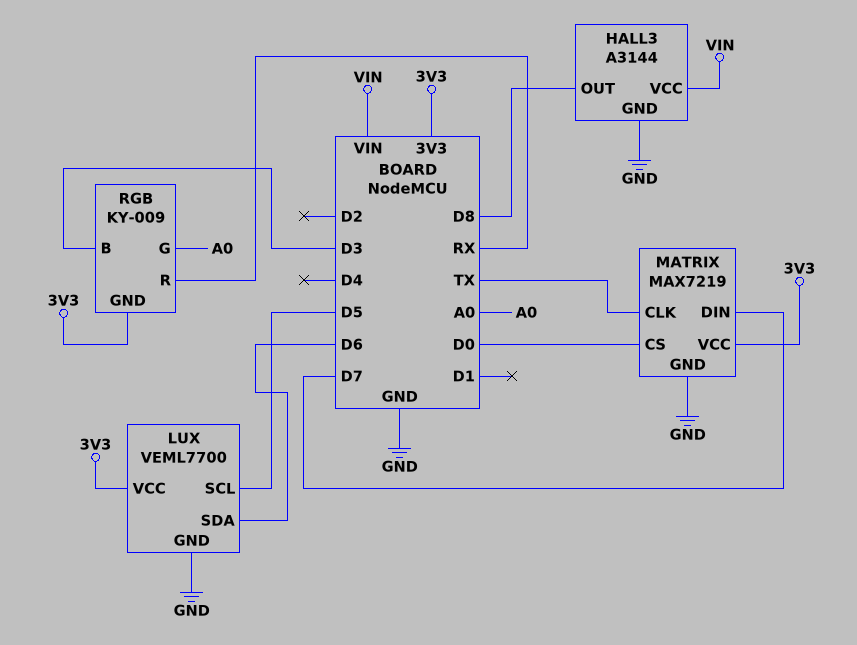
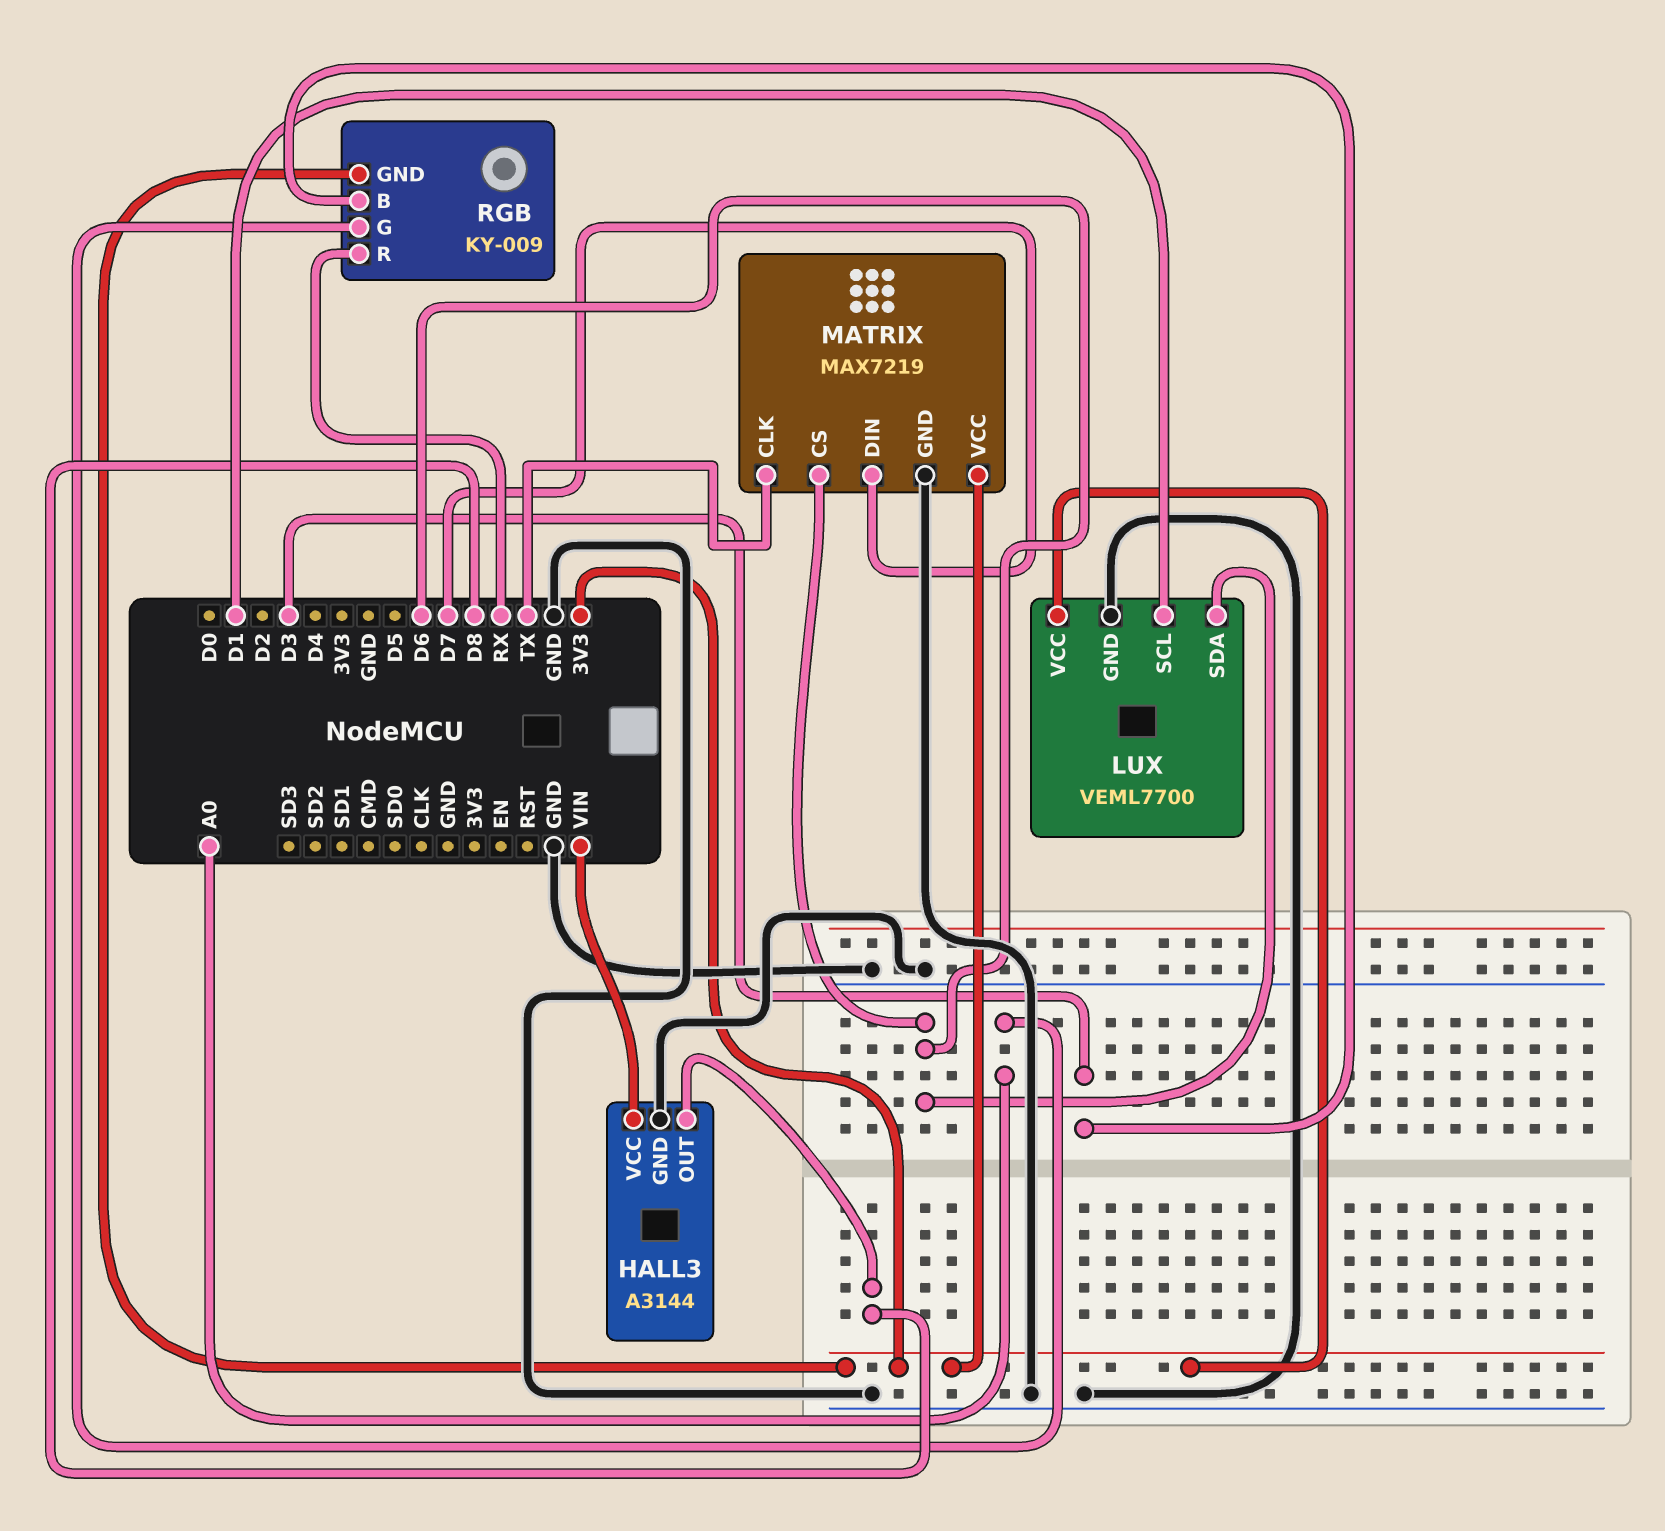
LUX pin SCL: D5 -> D1
MATRIX pin CS: D0 -> D6

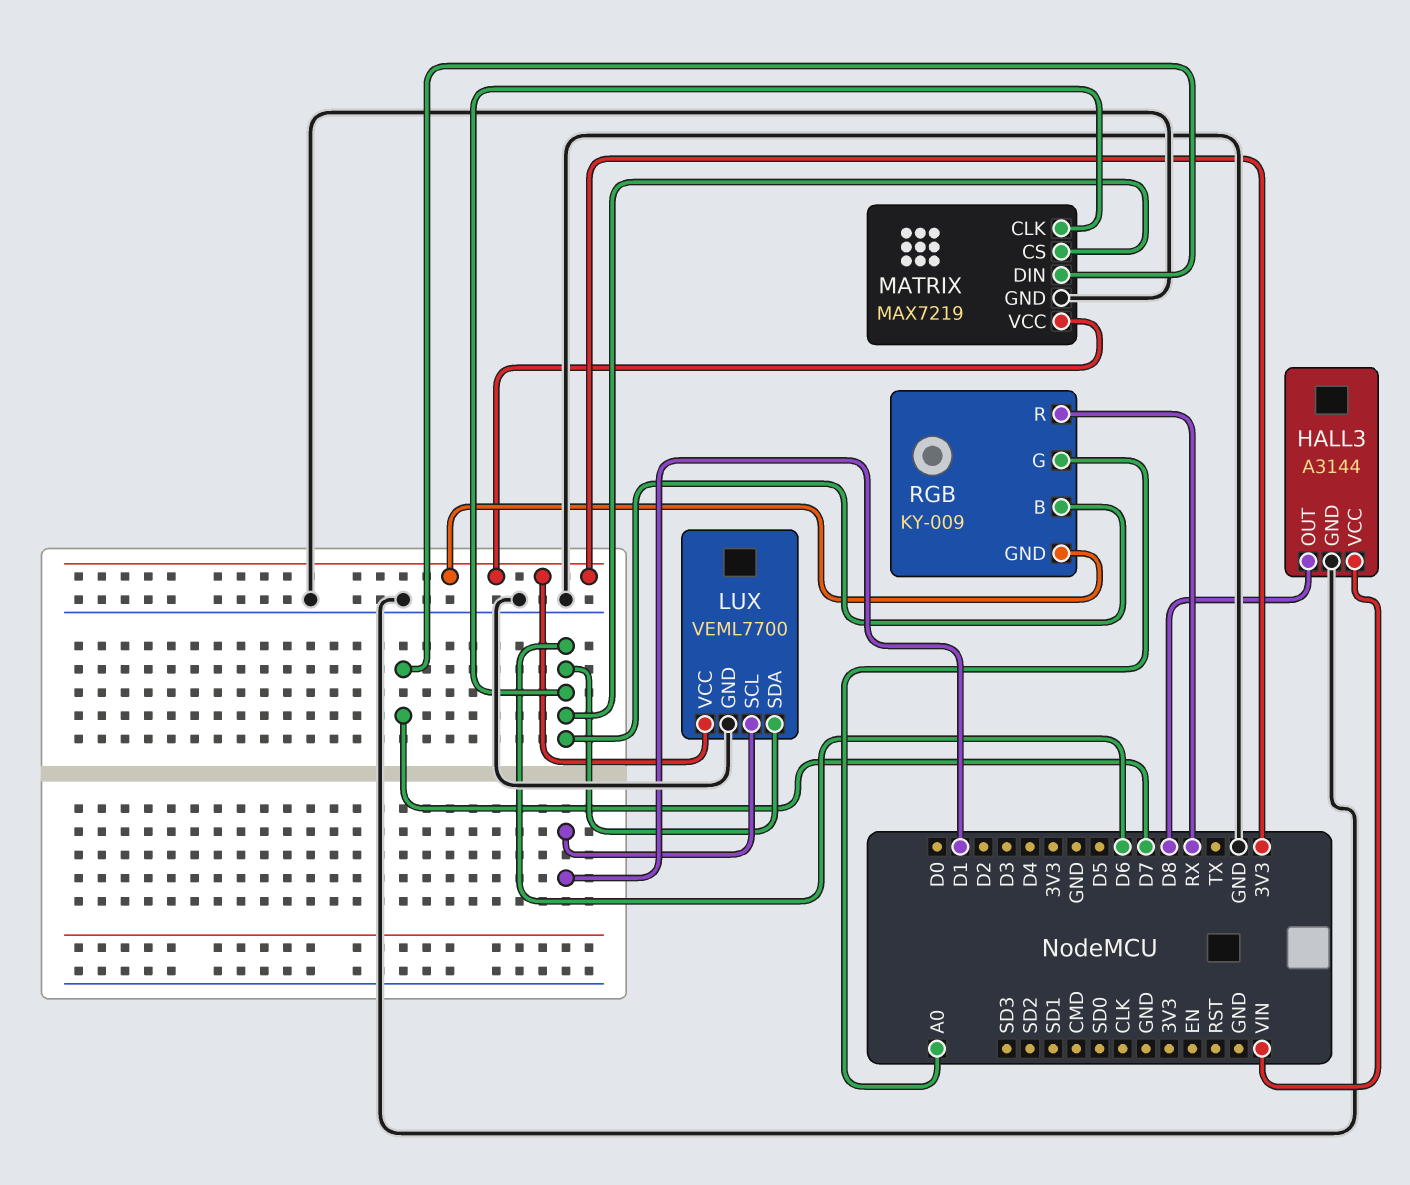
MATRIX pin CLK: TX -> D6
RGB pin B: D3 -> D6

